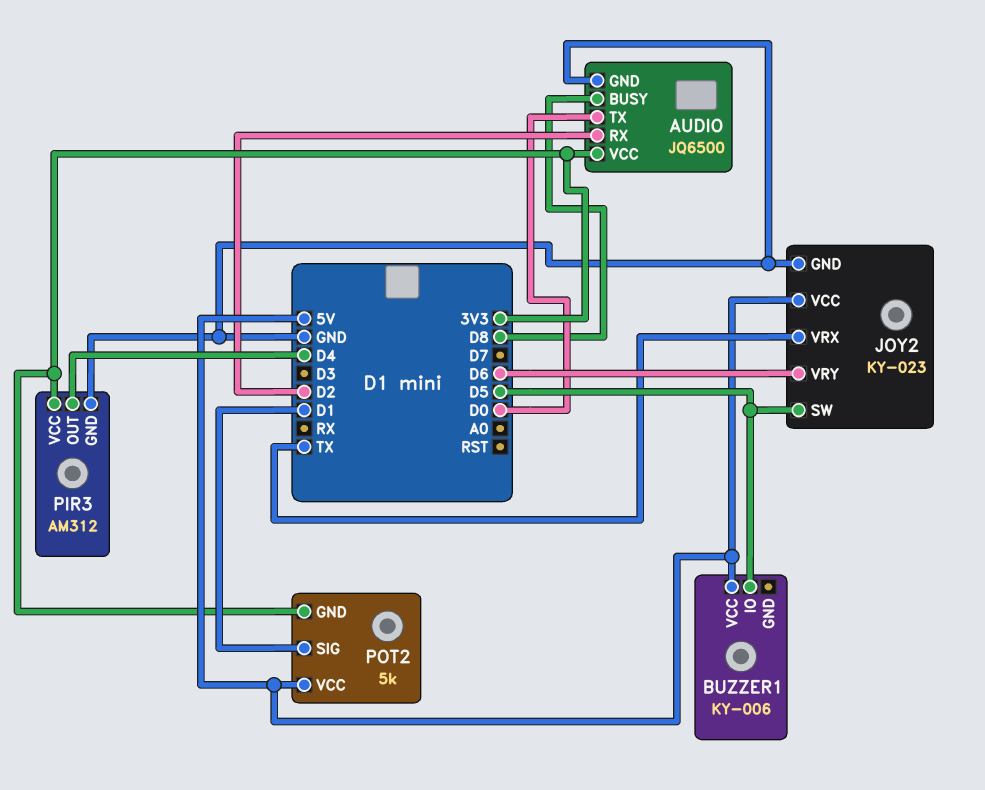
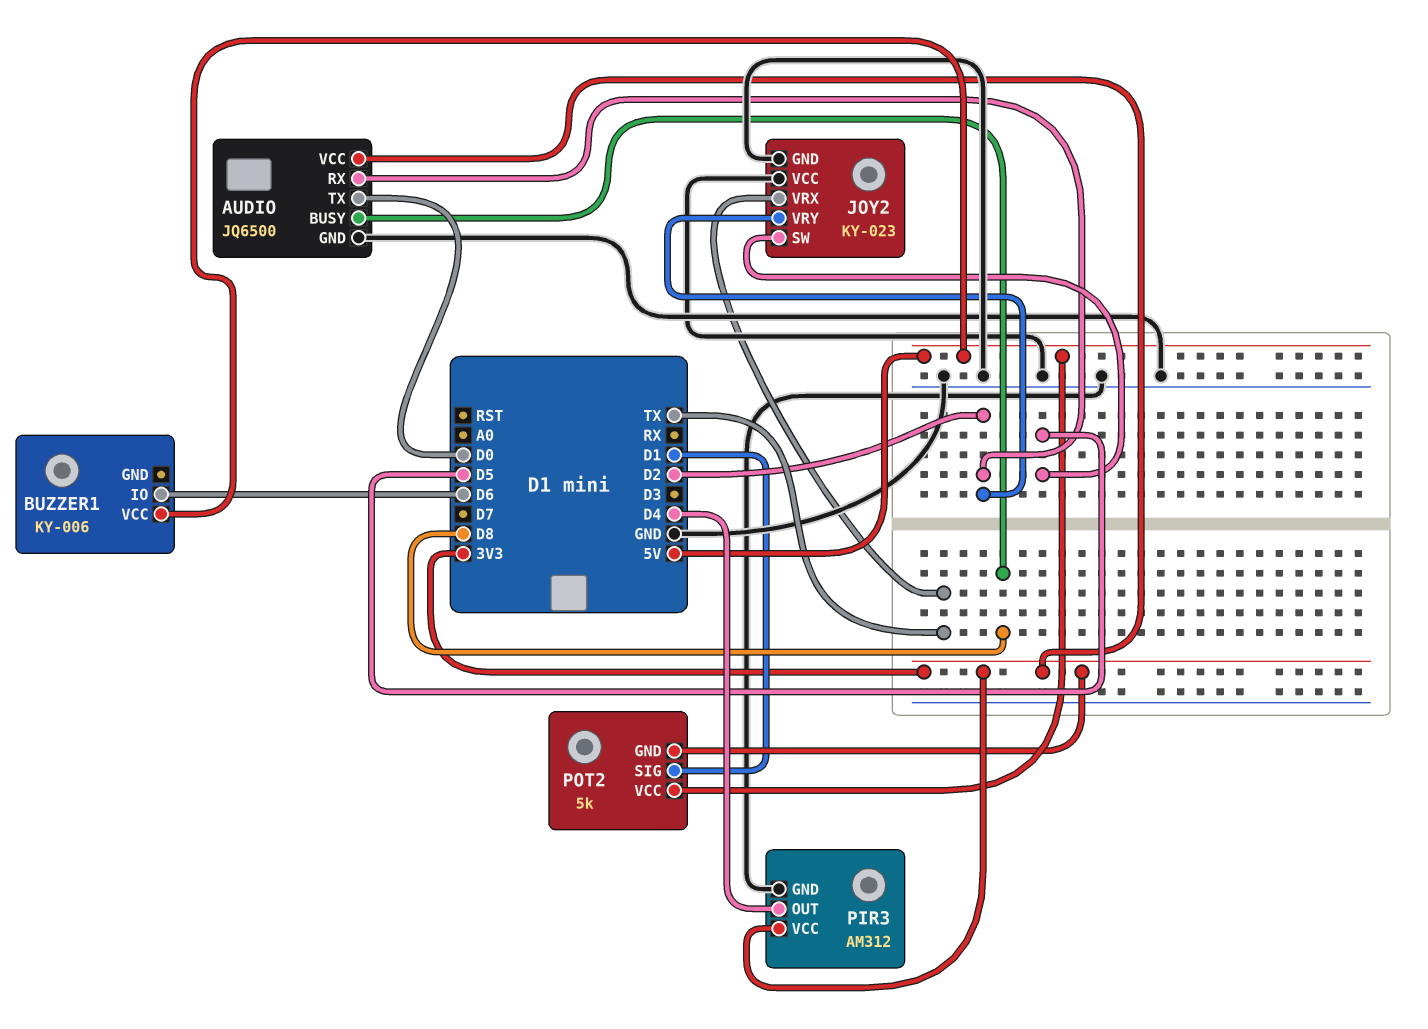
BUZZER1 pin IO: D5 -> D6
JOY2 pin VCC: 5V -> GND
JOY2 pin VRY: D6 -> D2

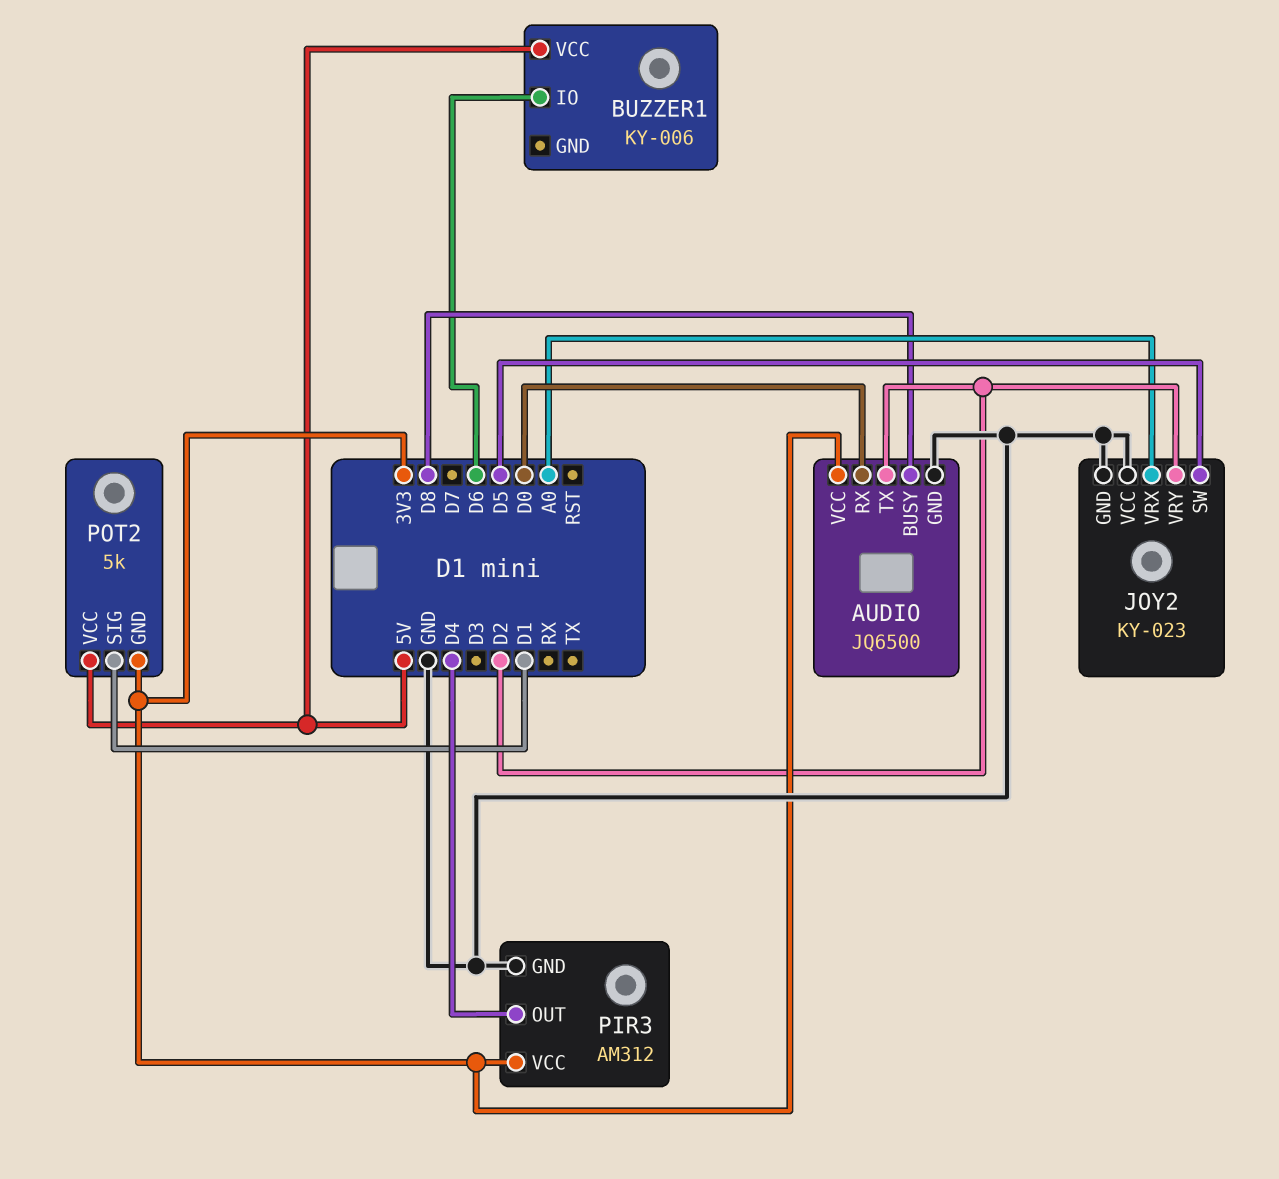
AUDIO pin RX: D2 -> D0
AUDIO pin TX: D0 -> D2
JOY2 pin VRX: TX -> A0

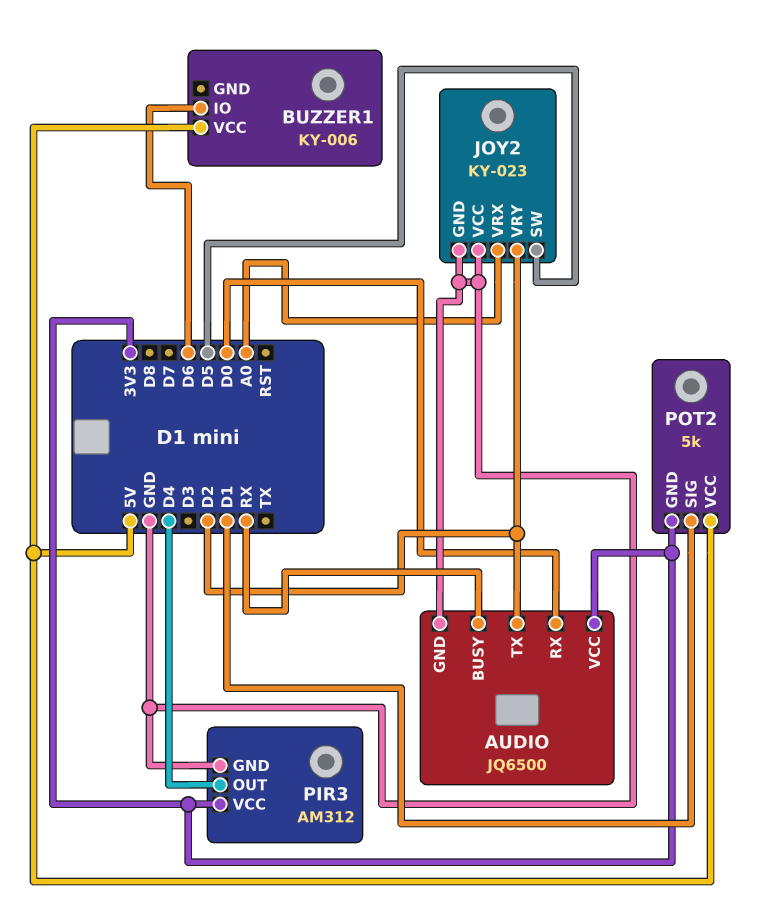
AUDIO pin BUSY: D8 -> RX

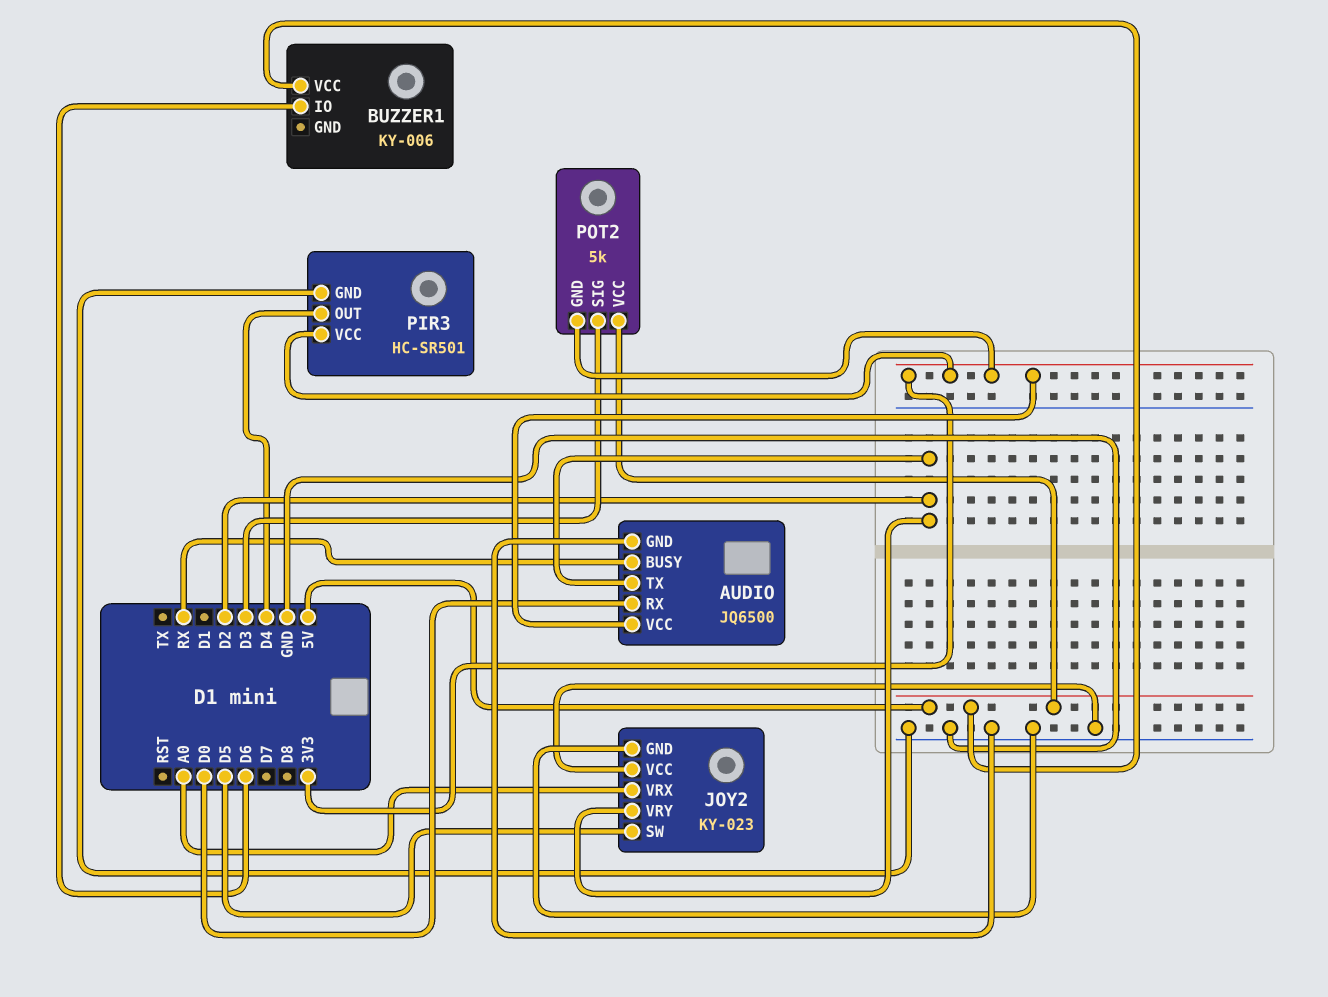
PIR3: AM312 -> HC-SR501
POT2 pin SIG: D1 -> D3

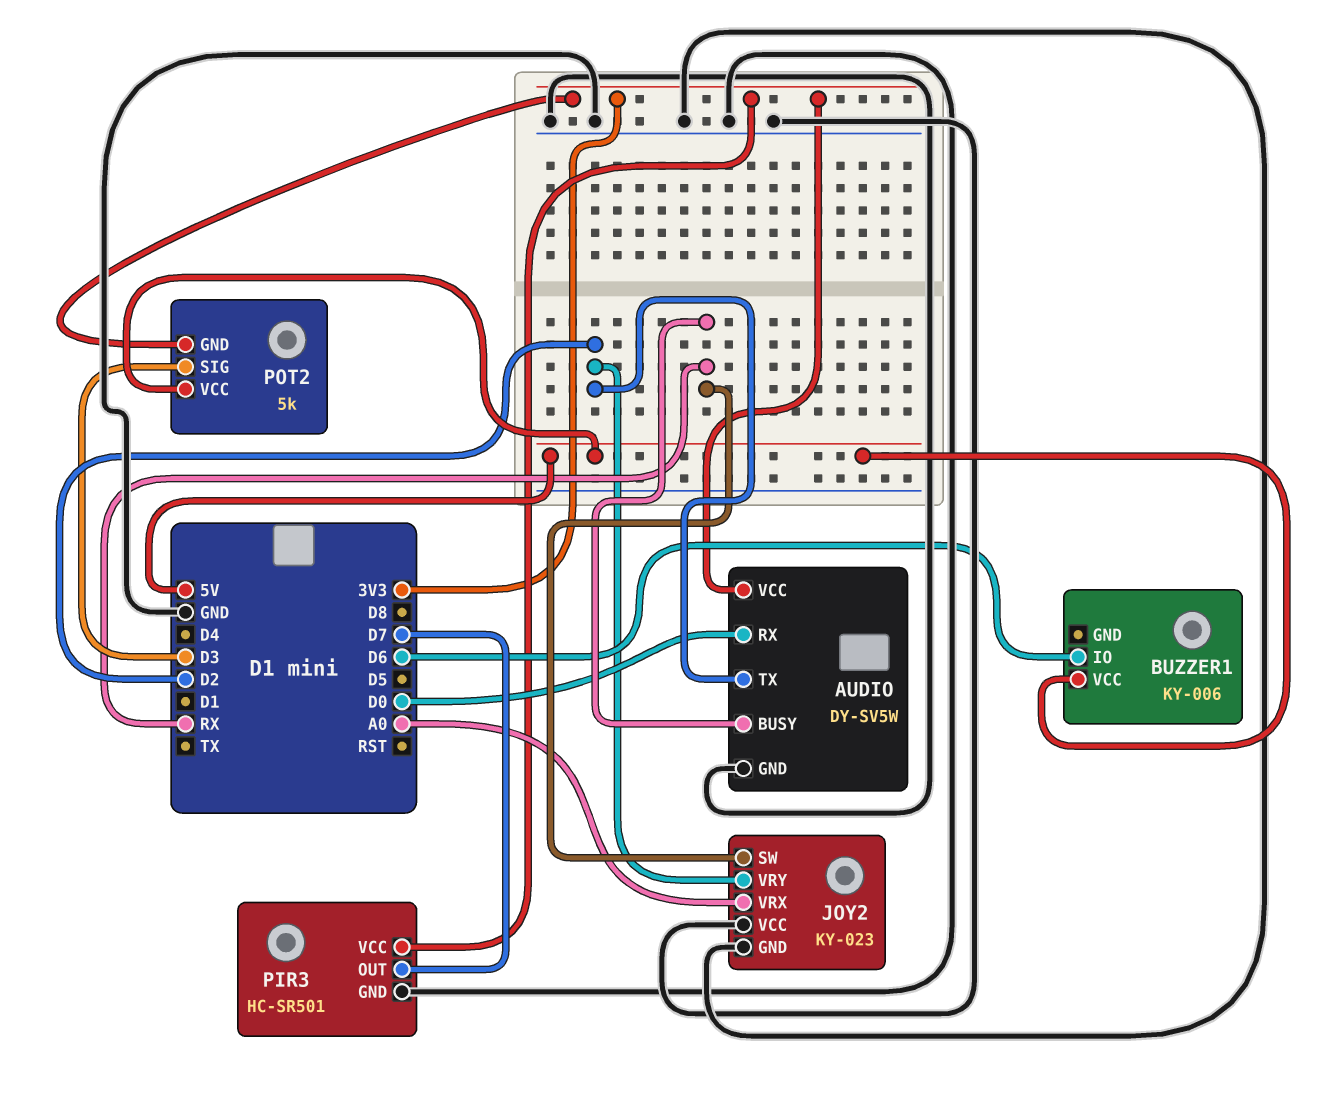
AUDIO: JQ6500 -> DY-SV5W
JOY2 pin SW: D5 -> RX
PIR3 pin OUT: D4 -> D7

